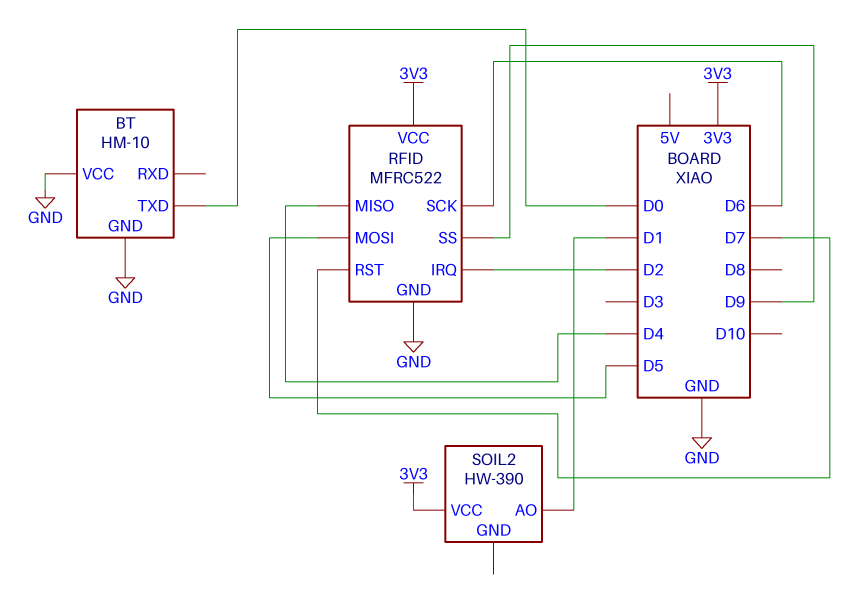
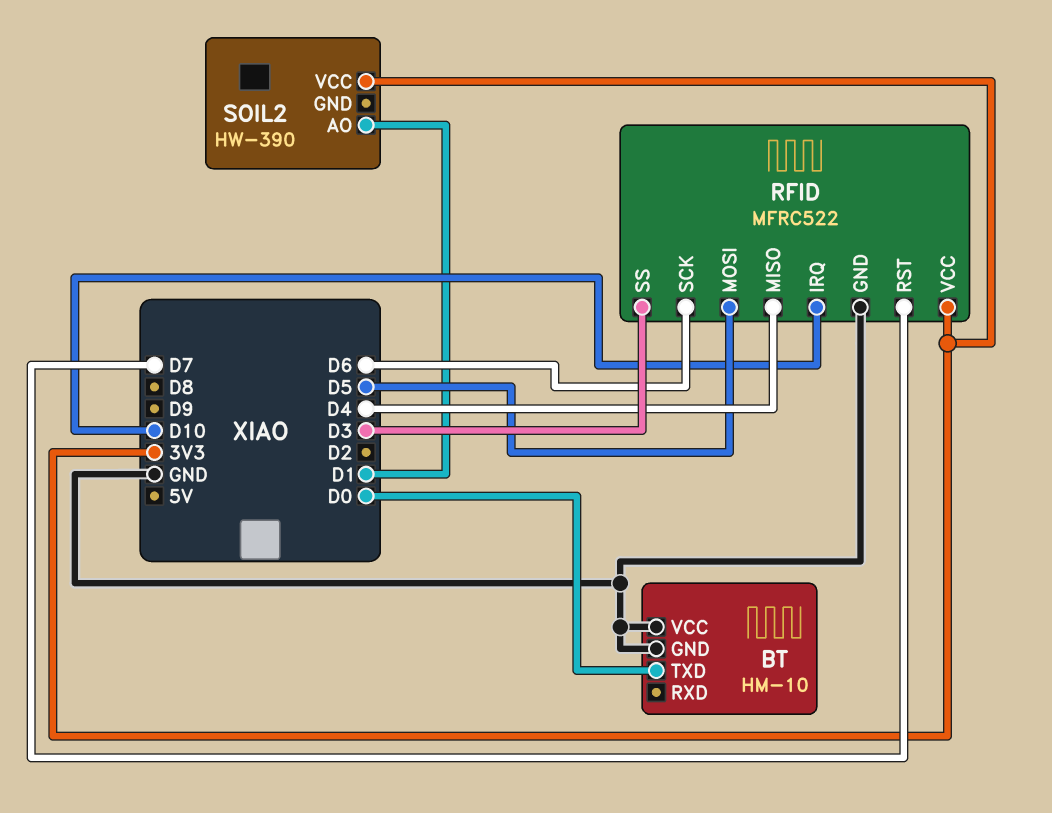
RFID pin IRQ: D2 -> D10
RFID pin SS: D9 -> D3

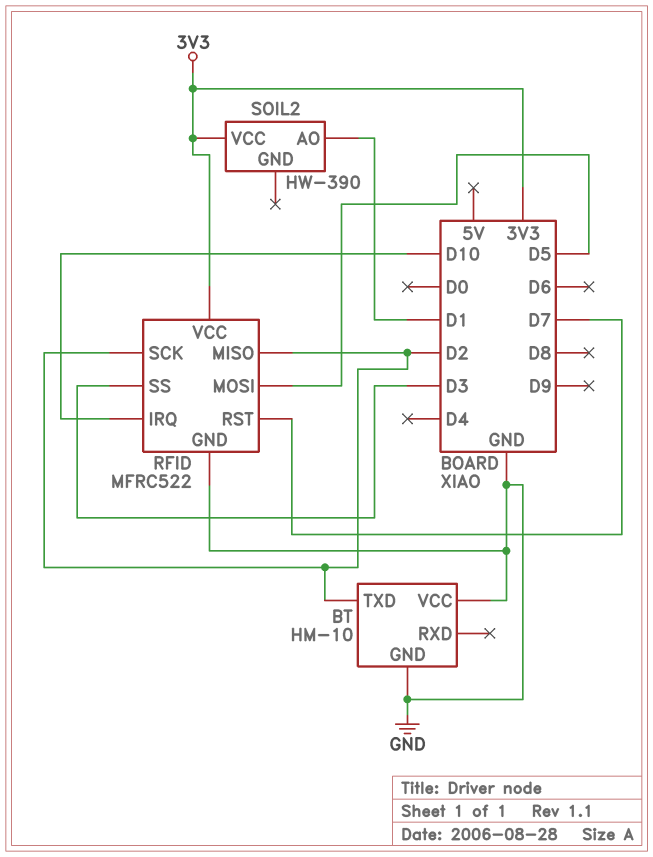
BT pin TXD: D0 -> D2
RFID pin MISO: D4 -> D2
RFID pin SCK: D6 -> D2

